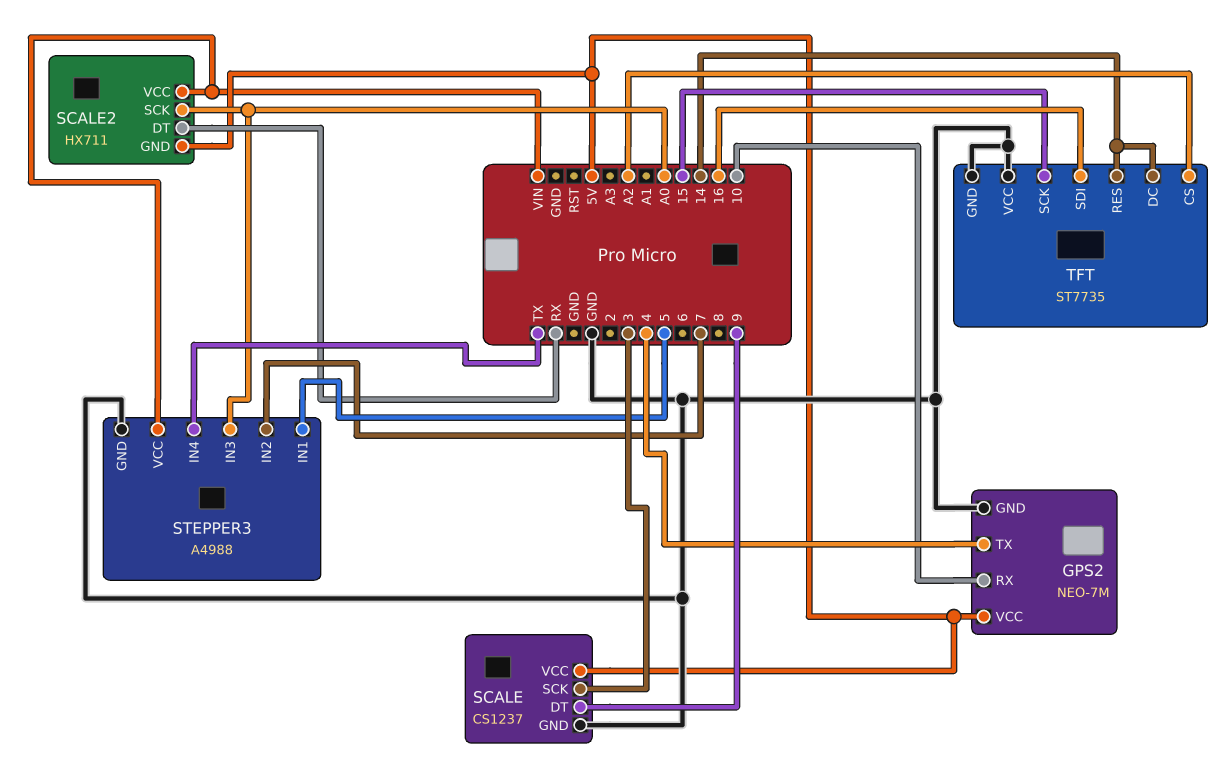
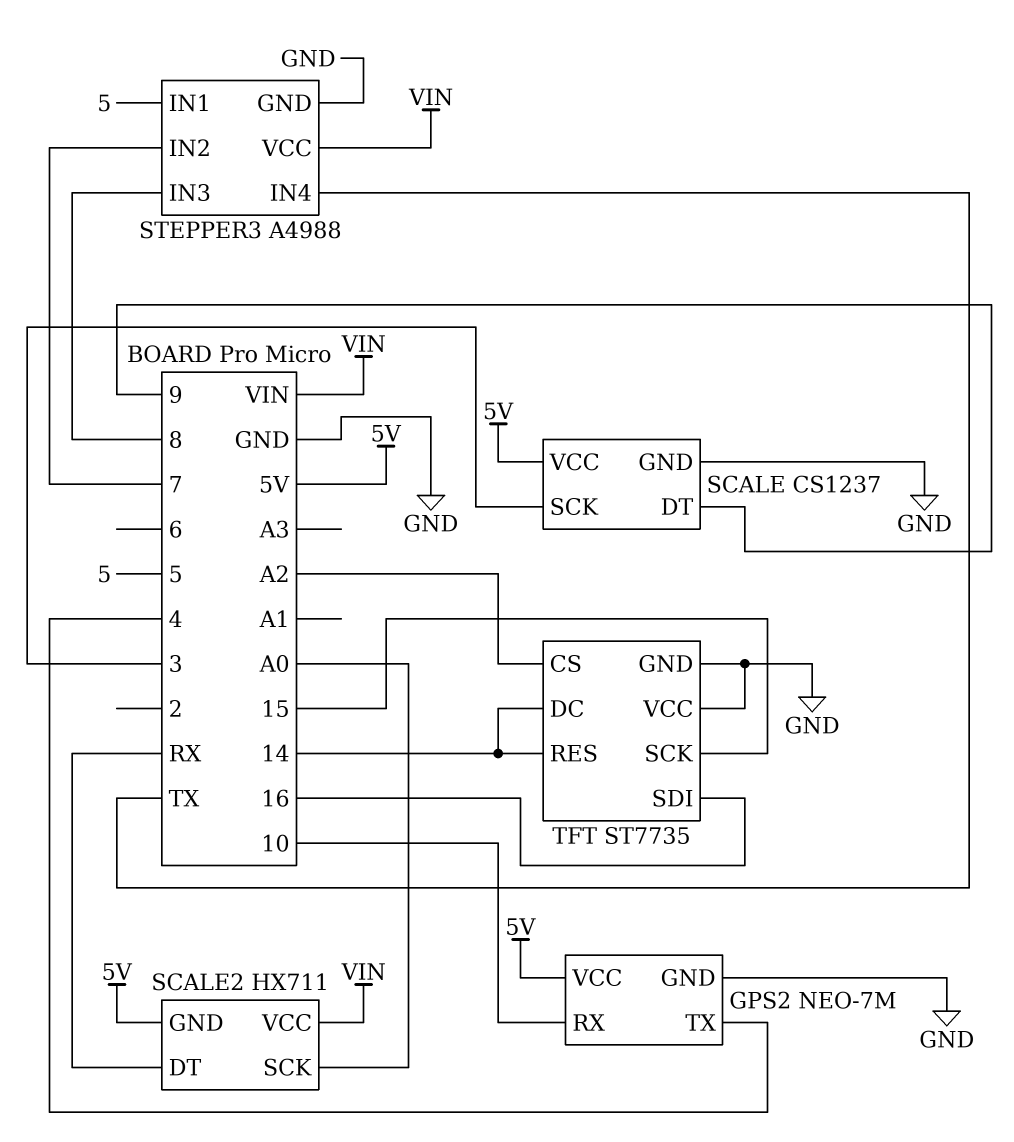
STEPPER3 pin IN3: A0 -> 8

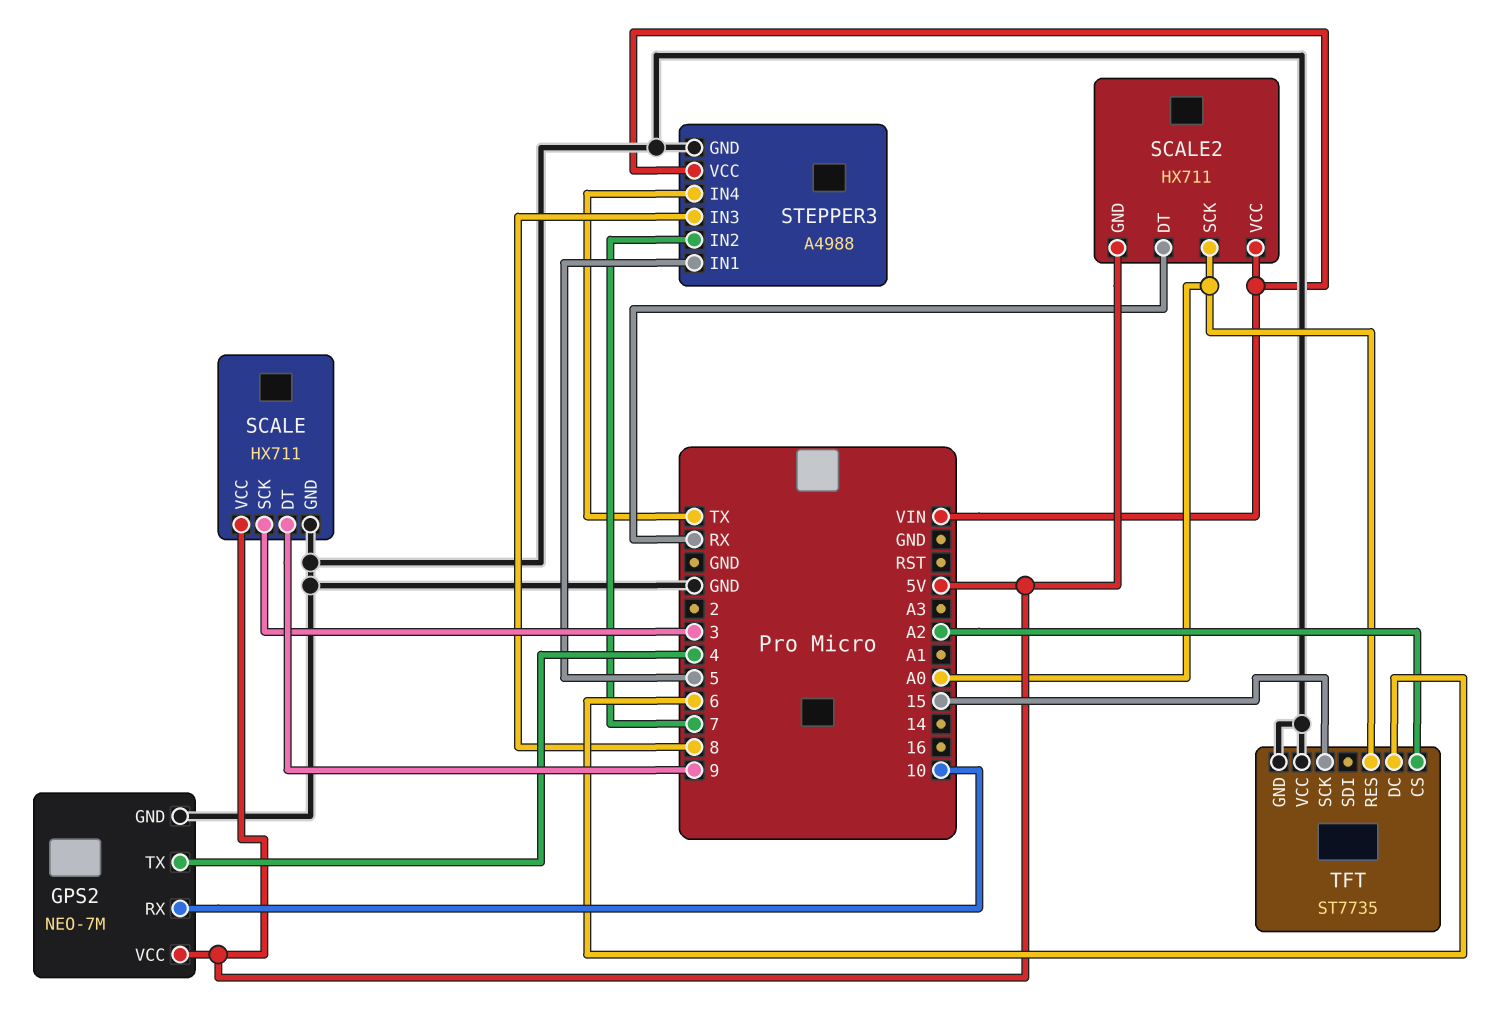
SCALE: CS1237 -> HX711
TFT pin DC: 14 -> 6
TFT pin RES: 14 -> A0
TFT pin SDI: 16 -> none

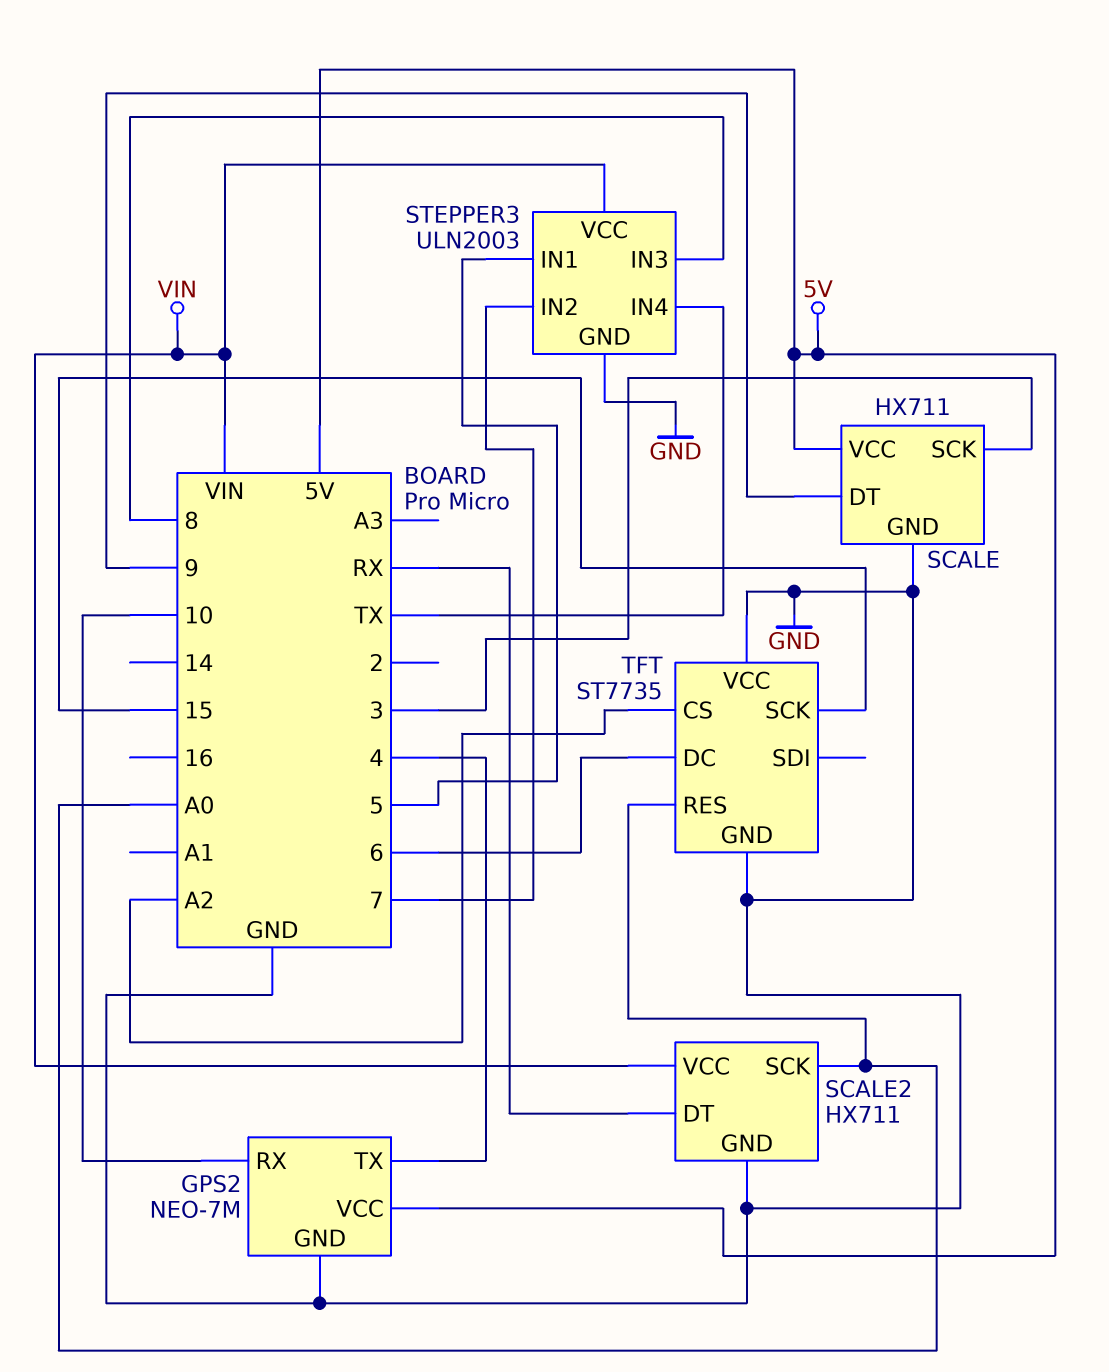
SCALE2 pin GND: 5V -> GND
STEPPER3: A4988 -> ULN2003

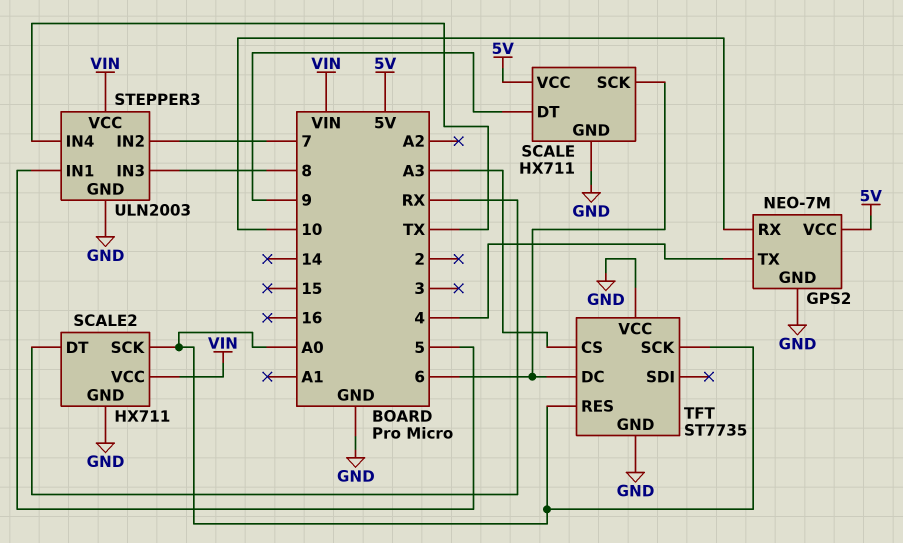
SCALE pin SCK: 3 -> 6
TFT pin CS: A2 -> A3
TFT pin SCK: 15 -> A0

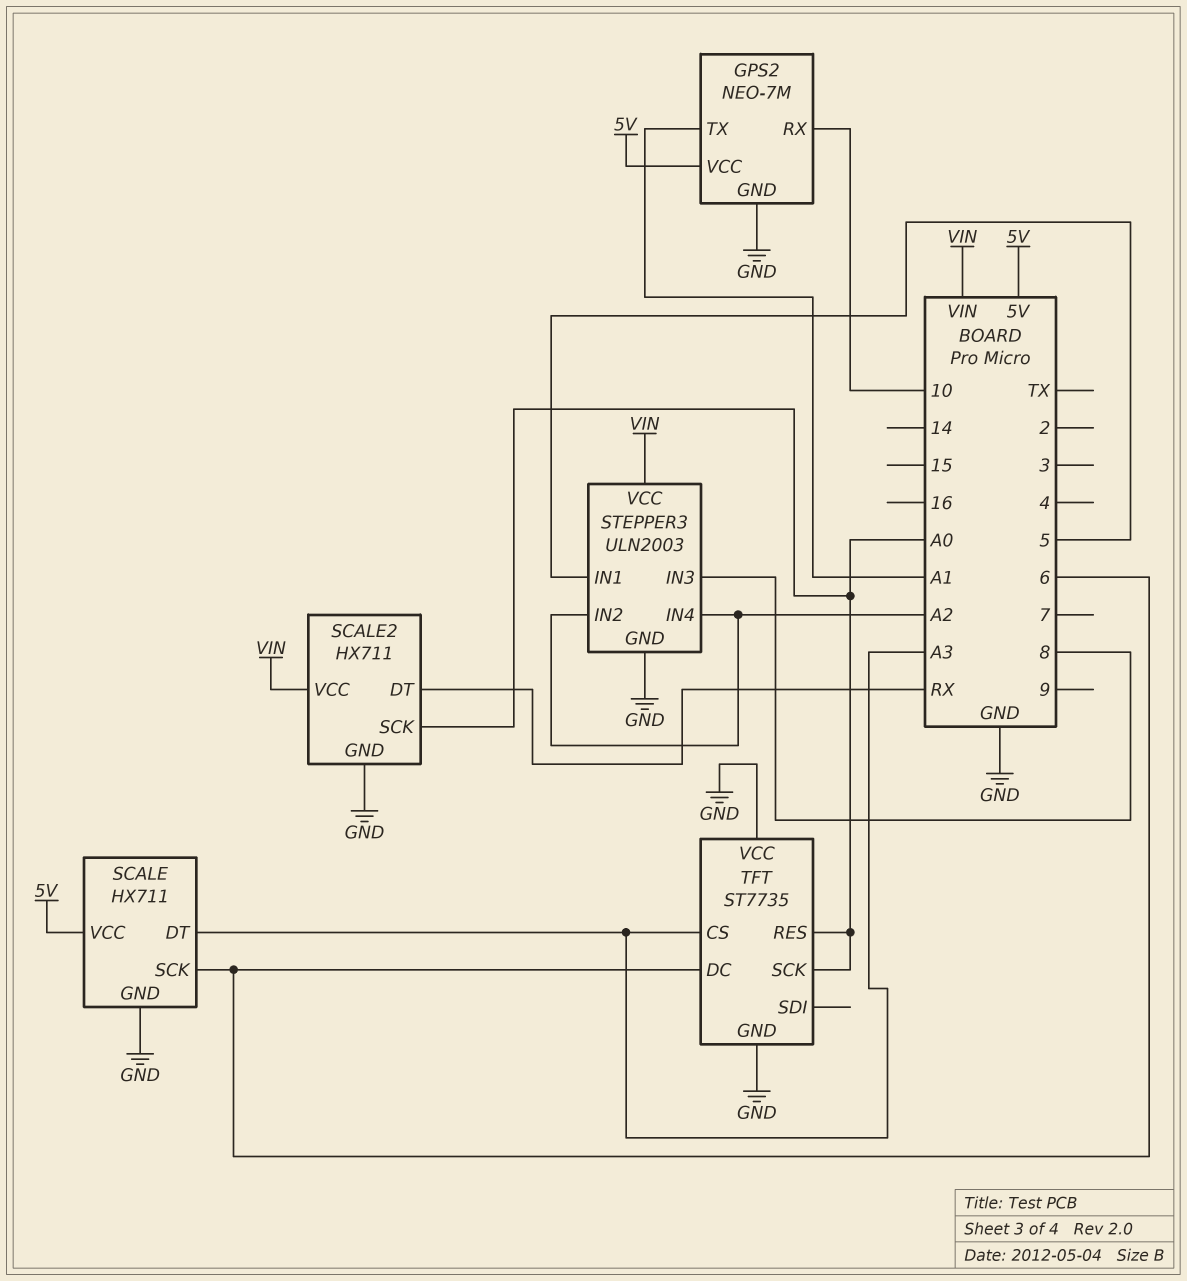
GPS2 pin TX: 4 -> A1
SCALE pin DT: 9 -> A3
STEPPER3 pin IN2: 7 -> A2
STEPPER3 pin IN4: TX -> A2

